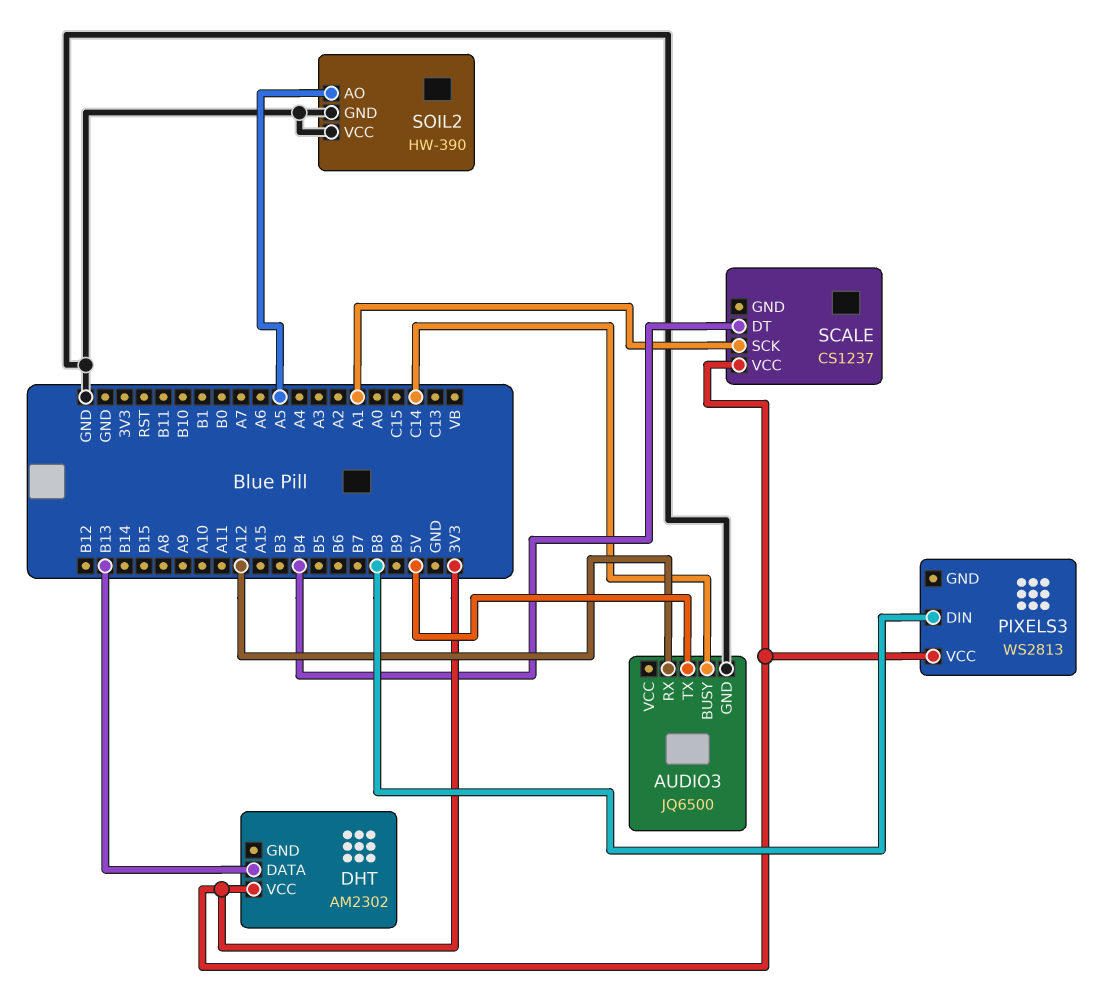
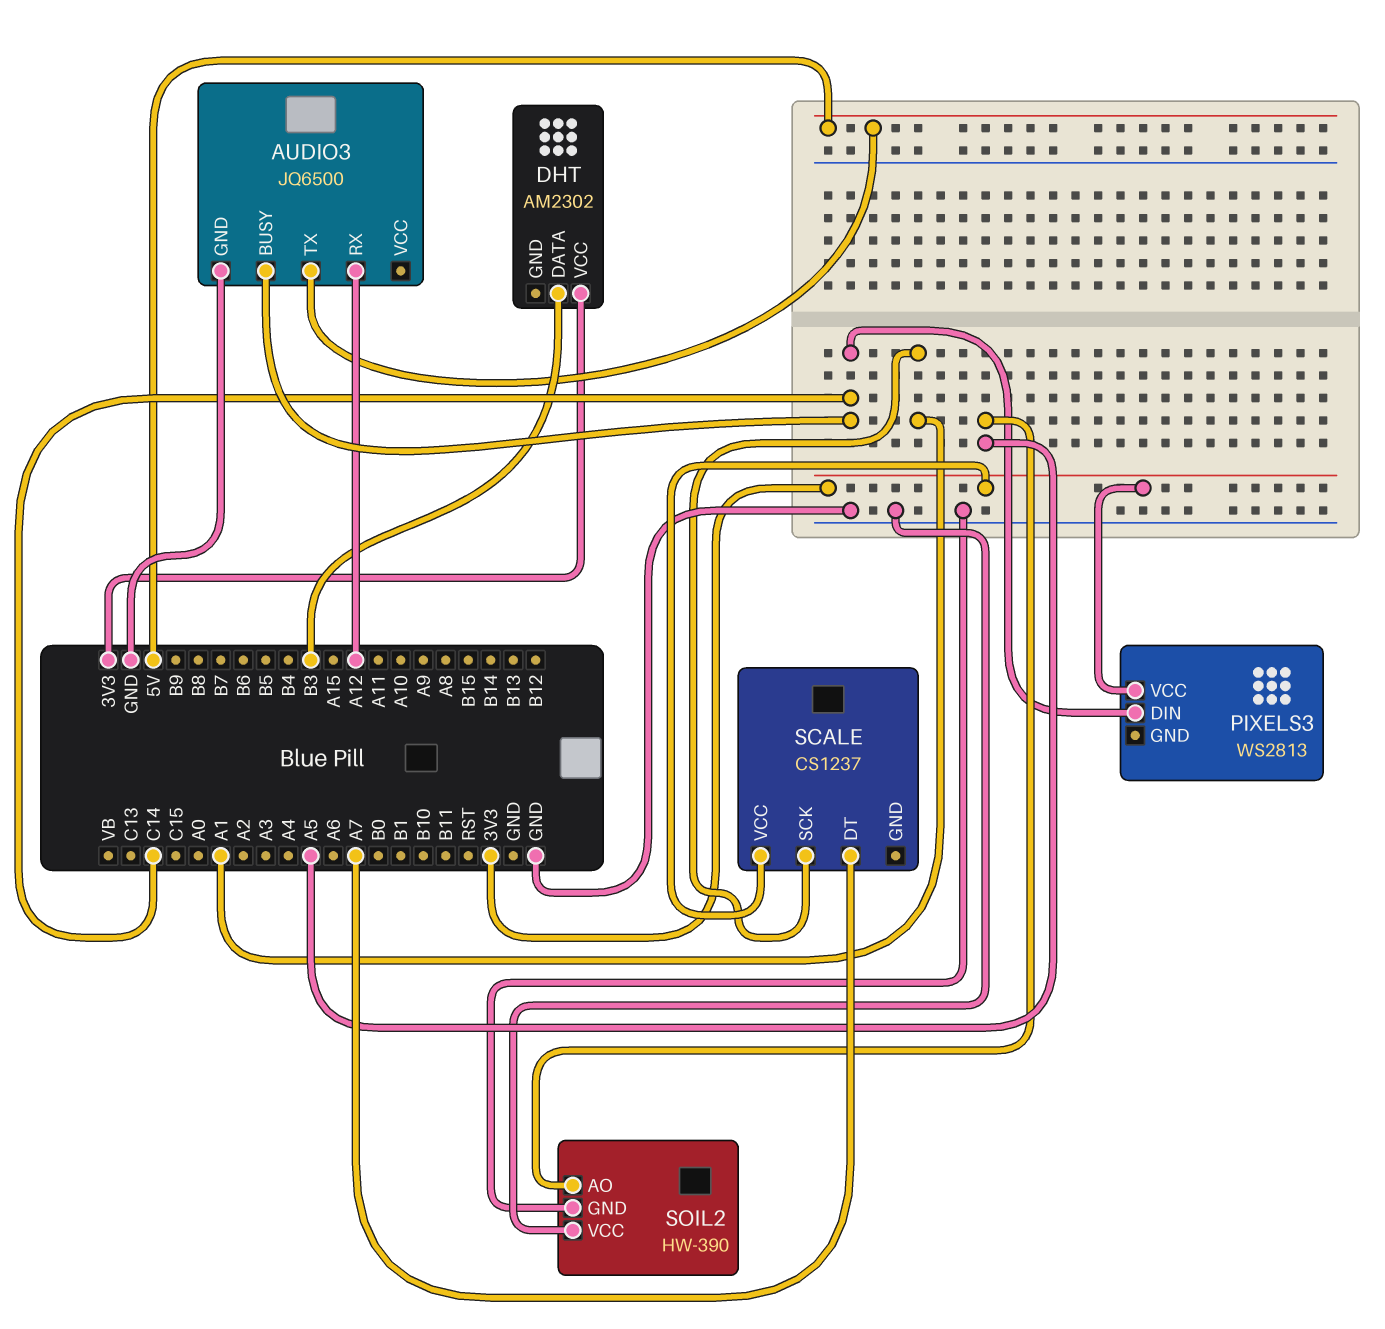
DHT pin DATA: B13 -> B3
PIXELS3 pin DIN: B8 -> C14
SCALE pin DT: B4 -> A7

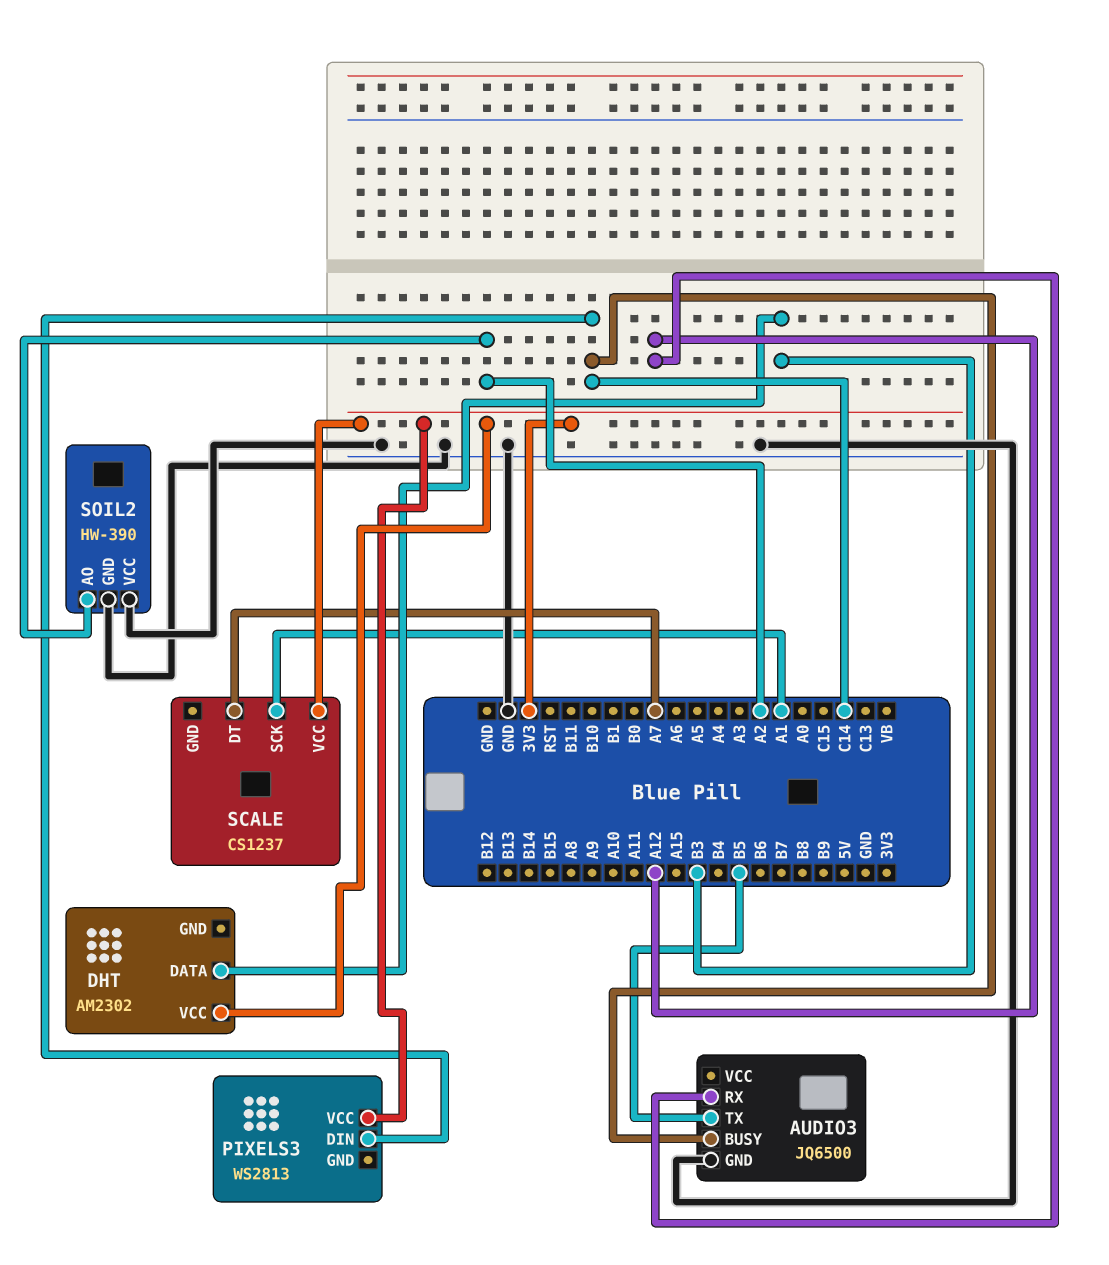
AUDIO3 pin TX: 5V -> B5
SOIL2 pin AO: A5 -> A2

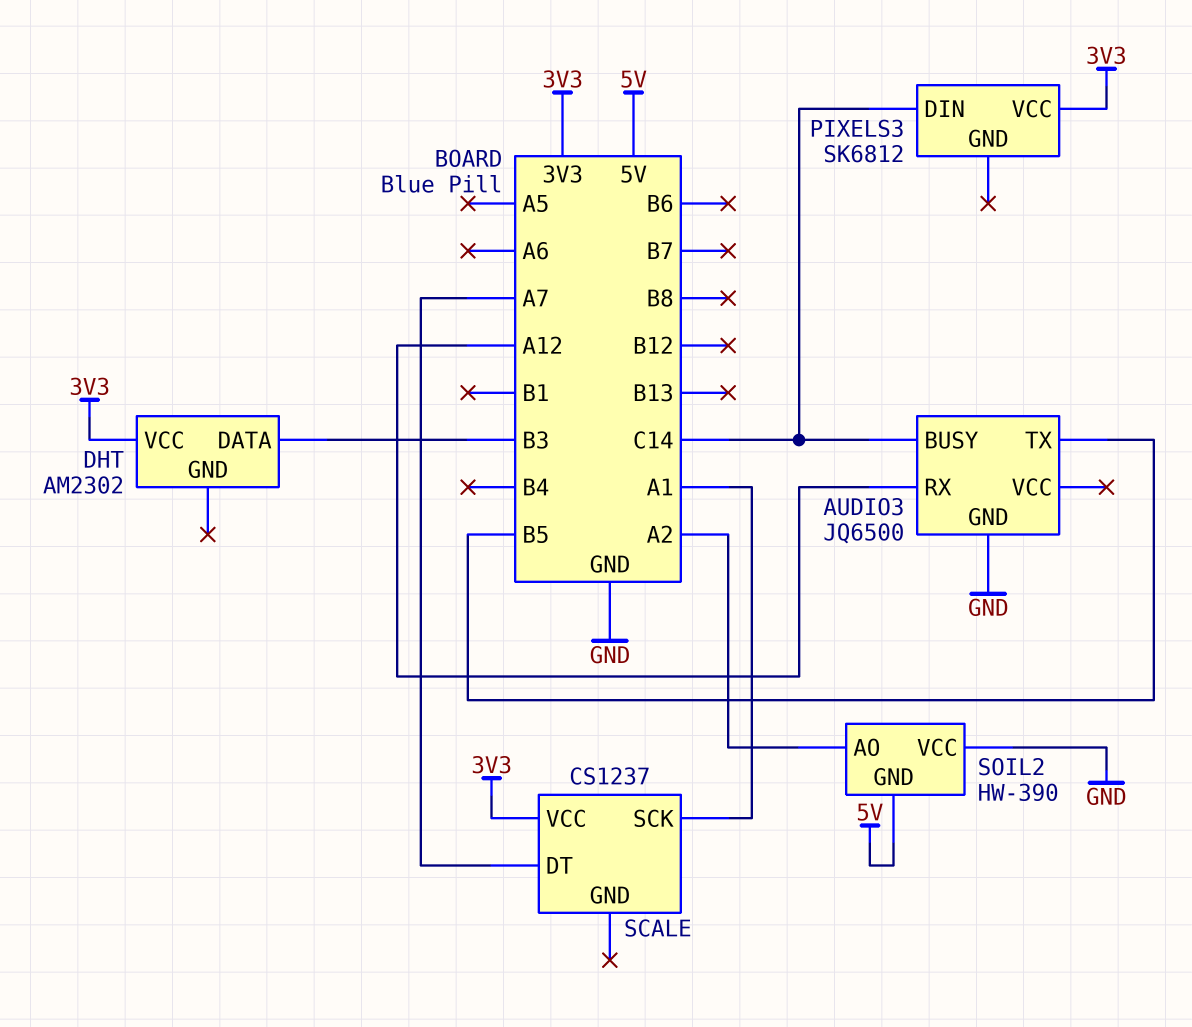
PIXELS3: WS2813 -> SK6812
SOIL2 pin GND: GND -> 5V

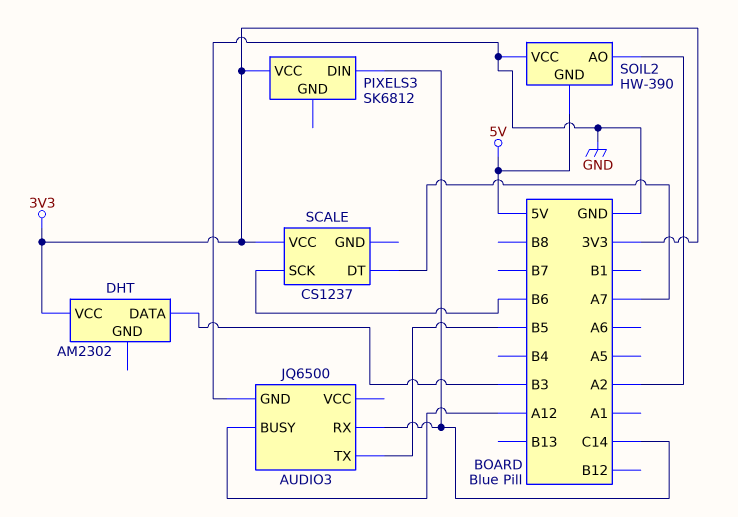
AUDIO3 pin BUSY: C14 -> A12
AUDIO3 pin RX: A12 -> C14
SCALE pin SCK: A1 -> B6

